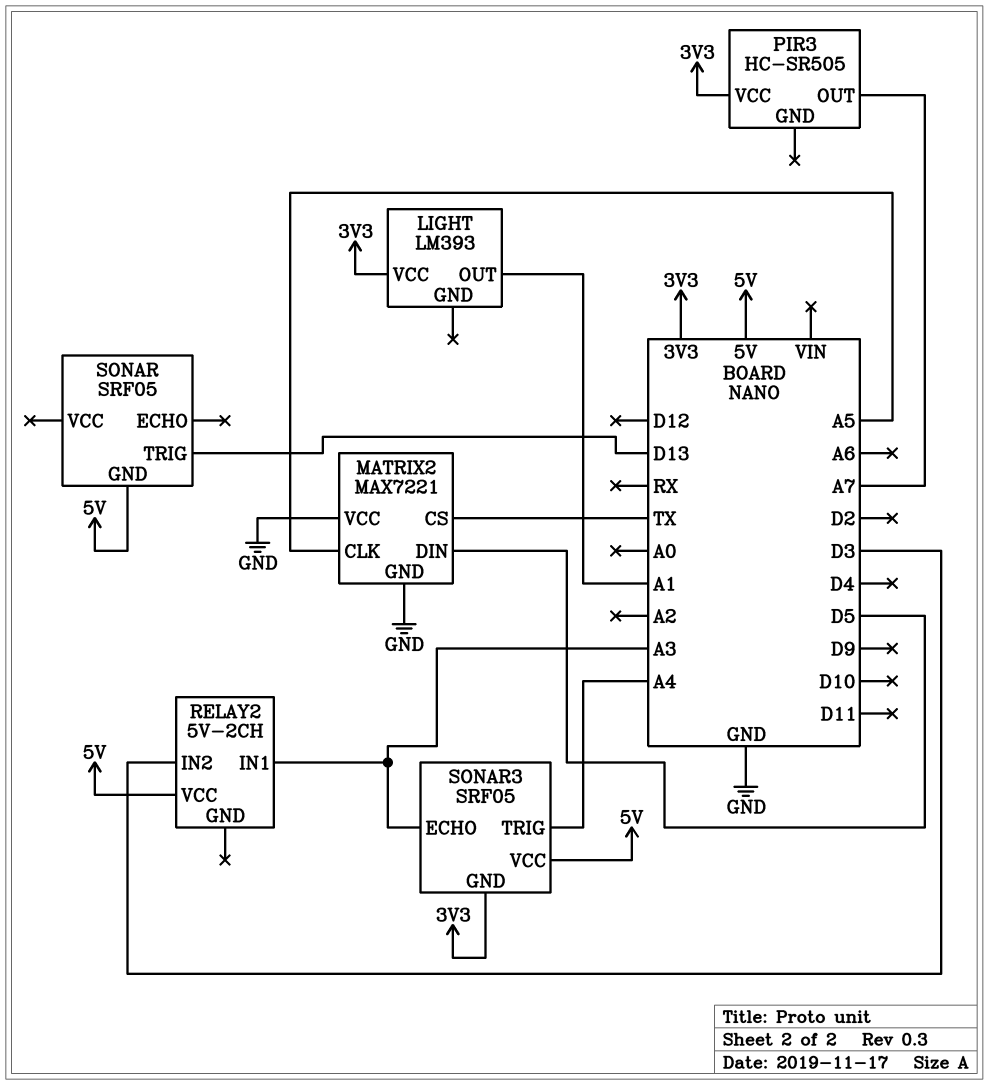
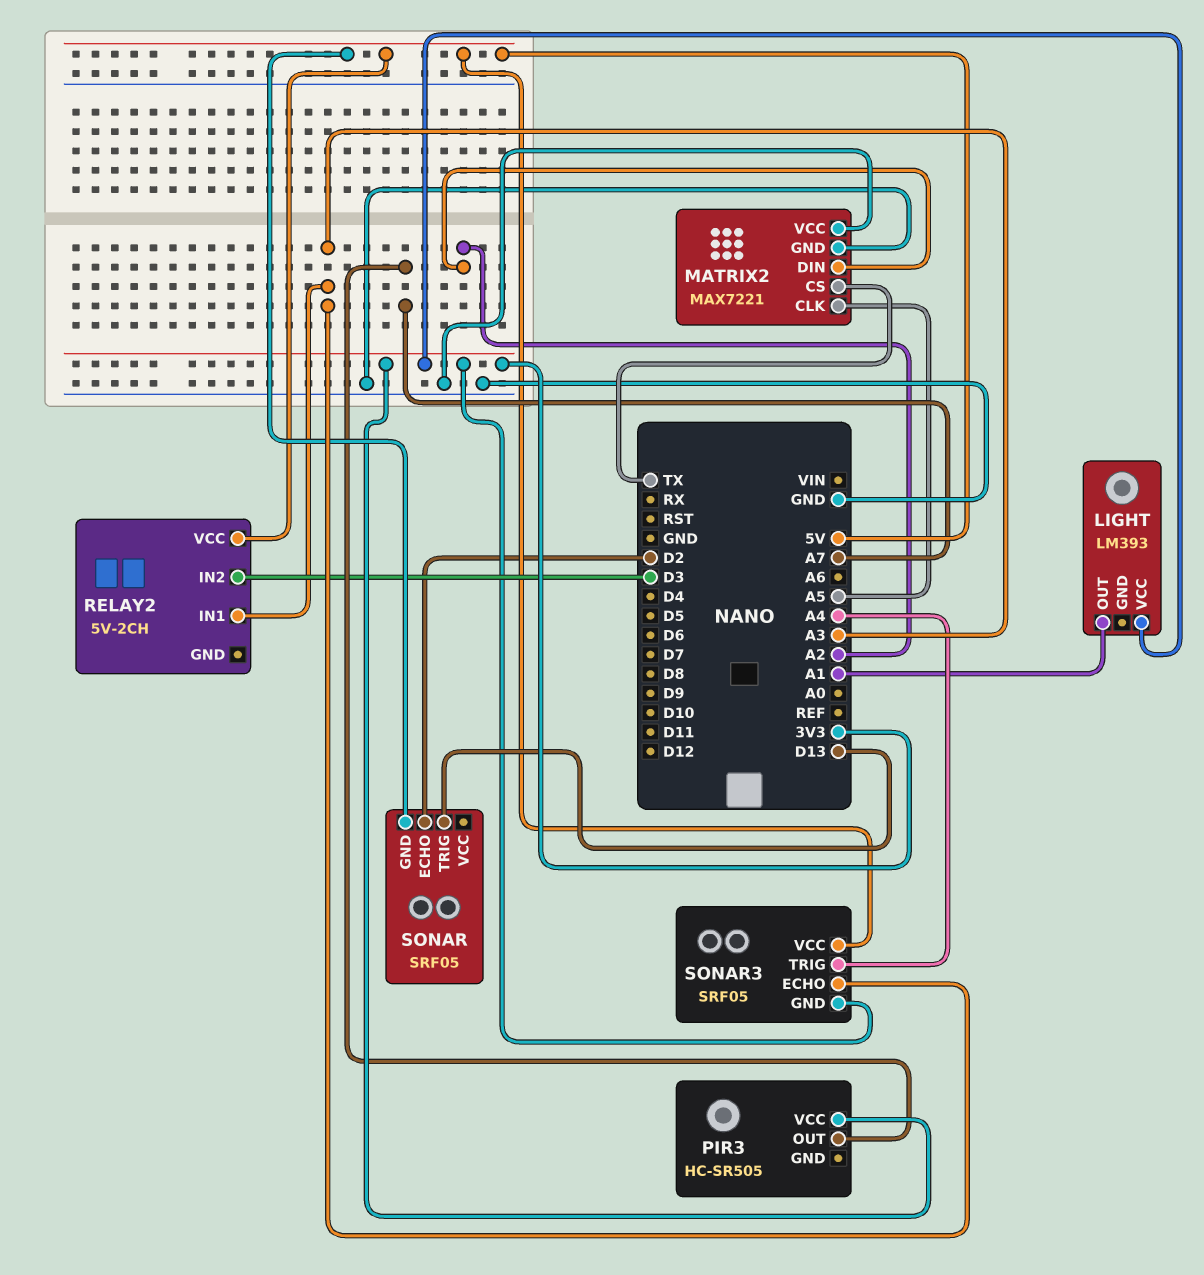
MATRIX2 pin DIN: D5 -> A2
SONAR pin ECHO: none -> D2

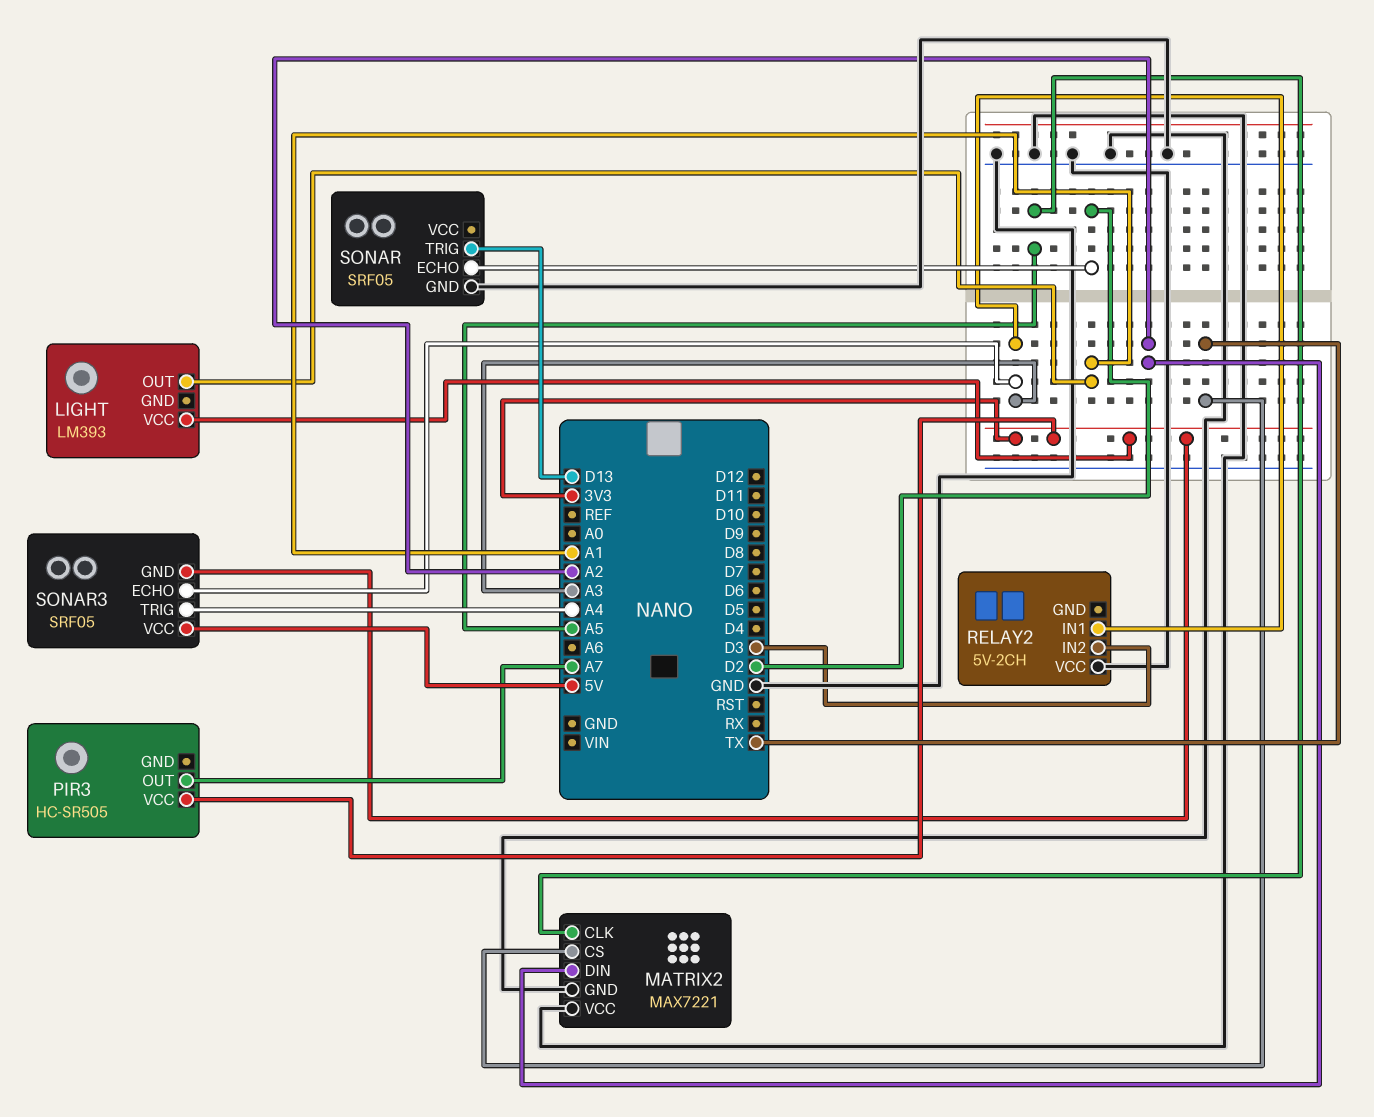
RELAY2 pin VCC: 5V -> GND
SONAR pin GND: 5V -> GND

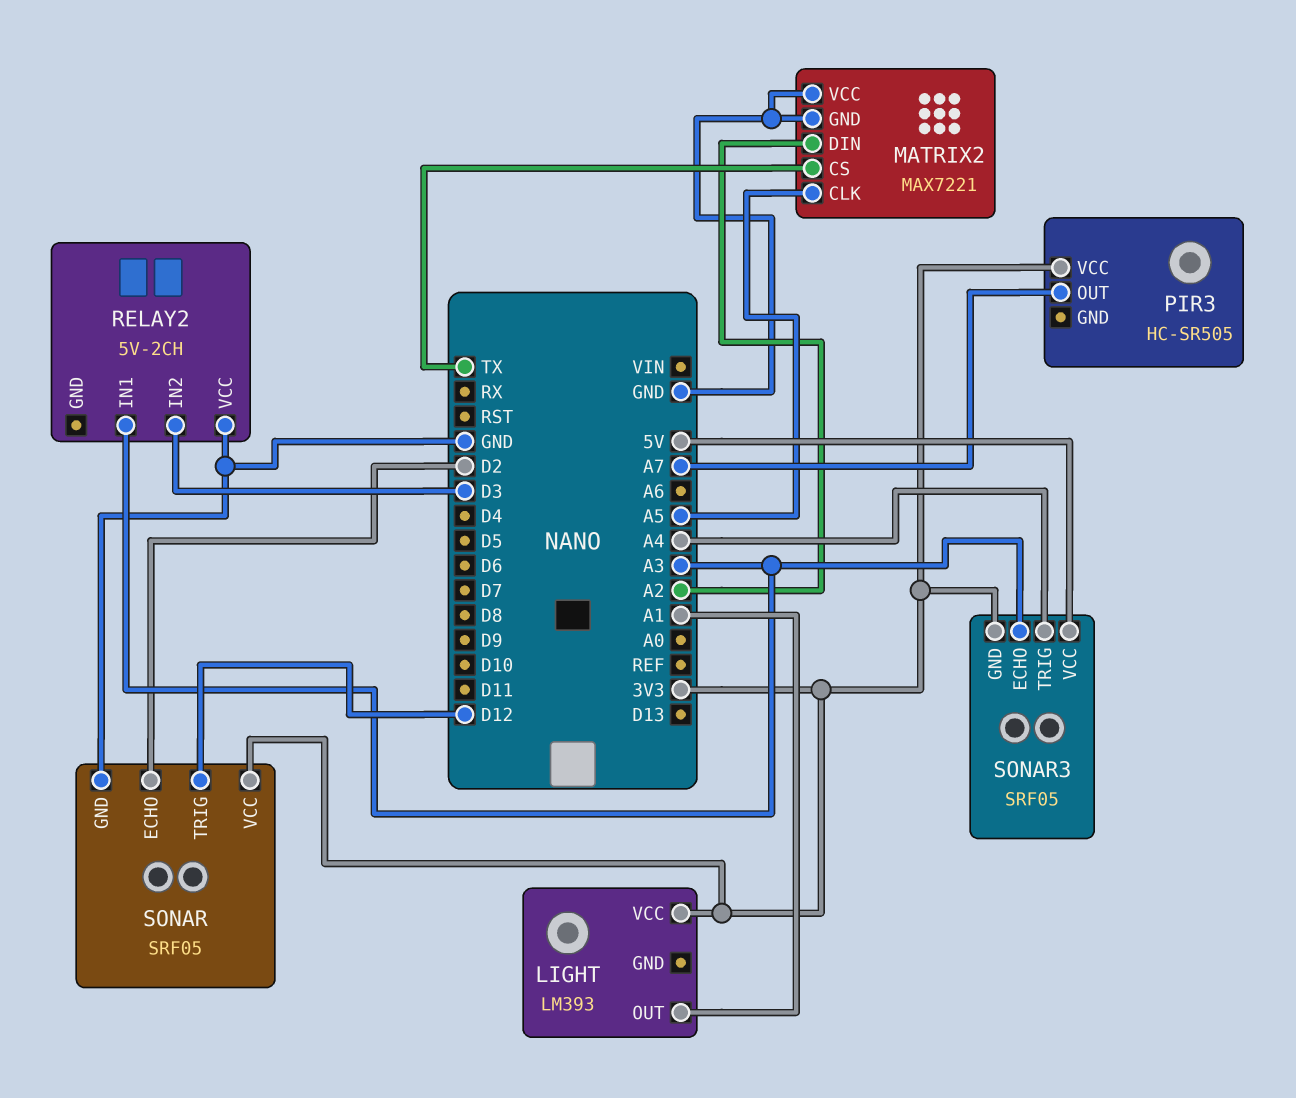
SONAR pin TRIG: D13 -> D12
SONAR pin VCC: none -> 3V3

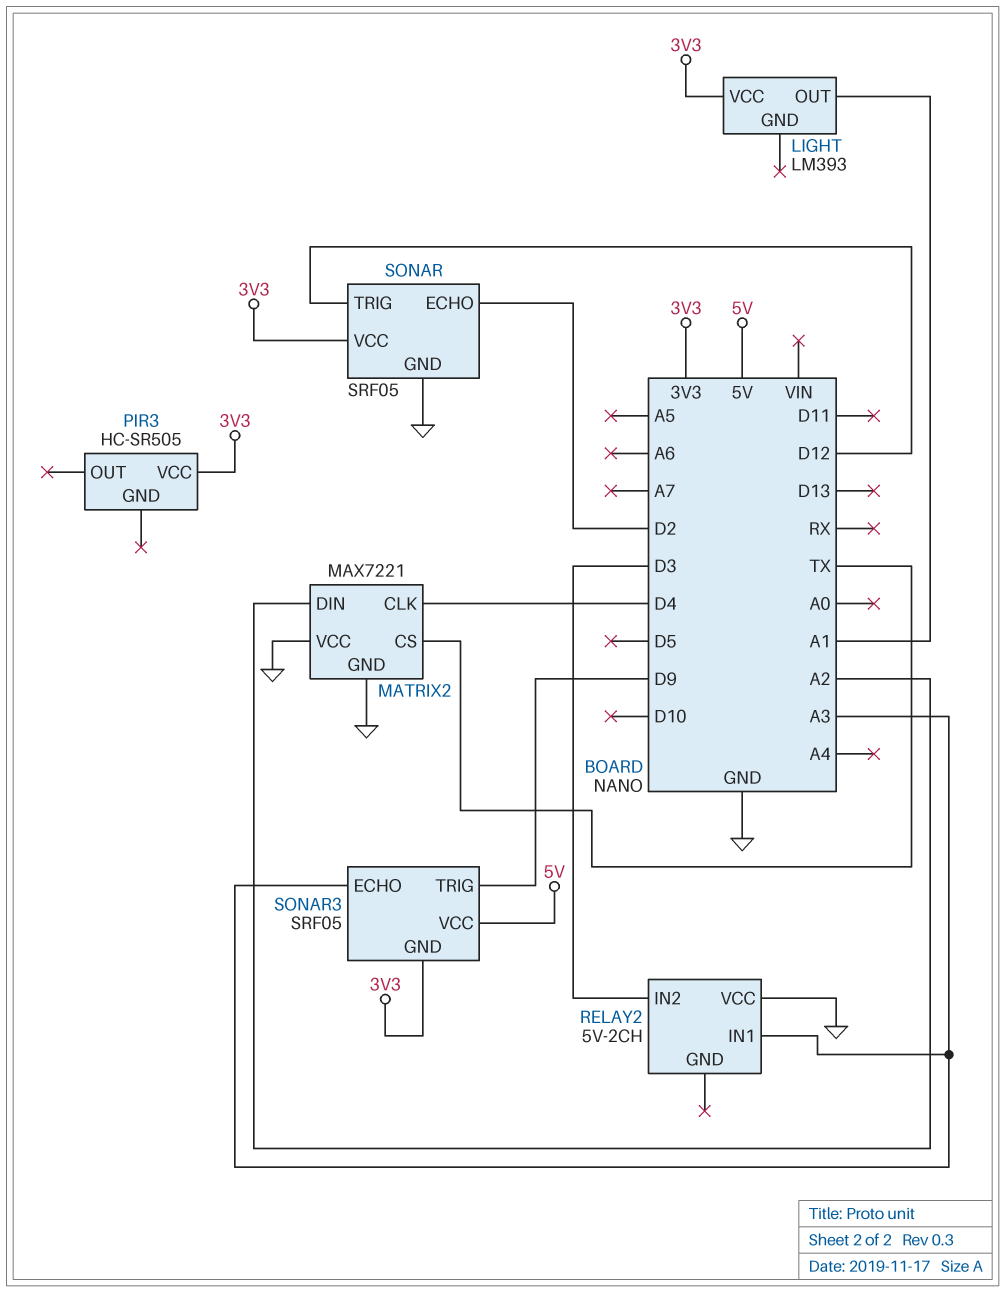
MATRIX2 pin CLK: A5 -> D4
PIR3 pin OUT: A7 -> none
SONAR3 pin TRIG: A4 -> D9

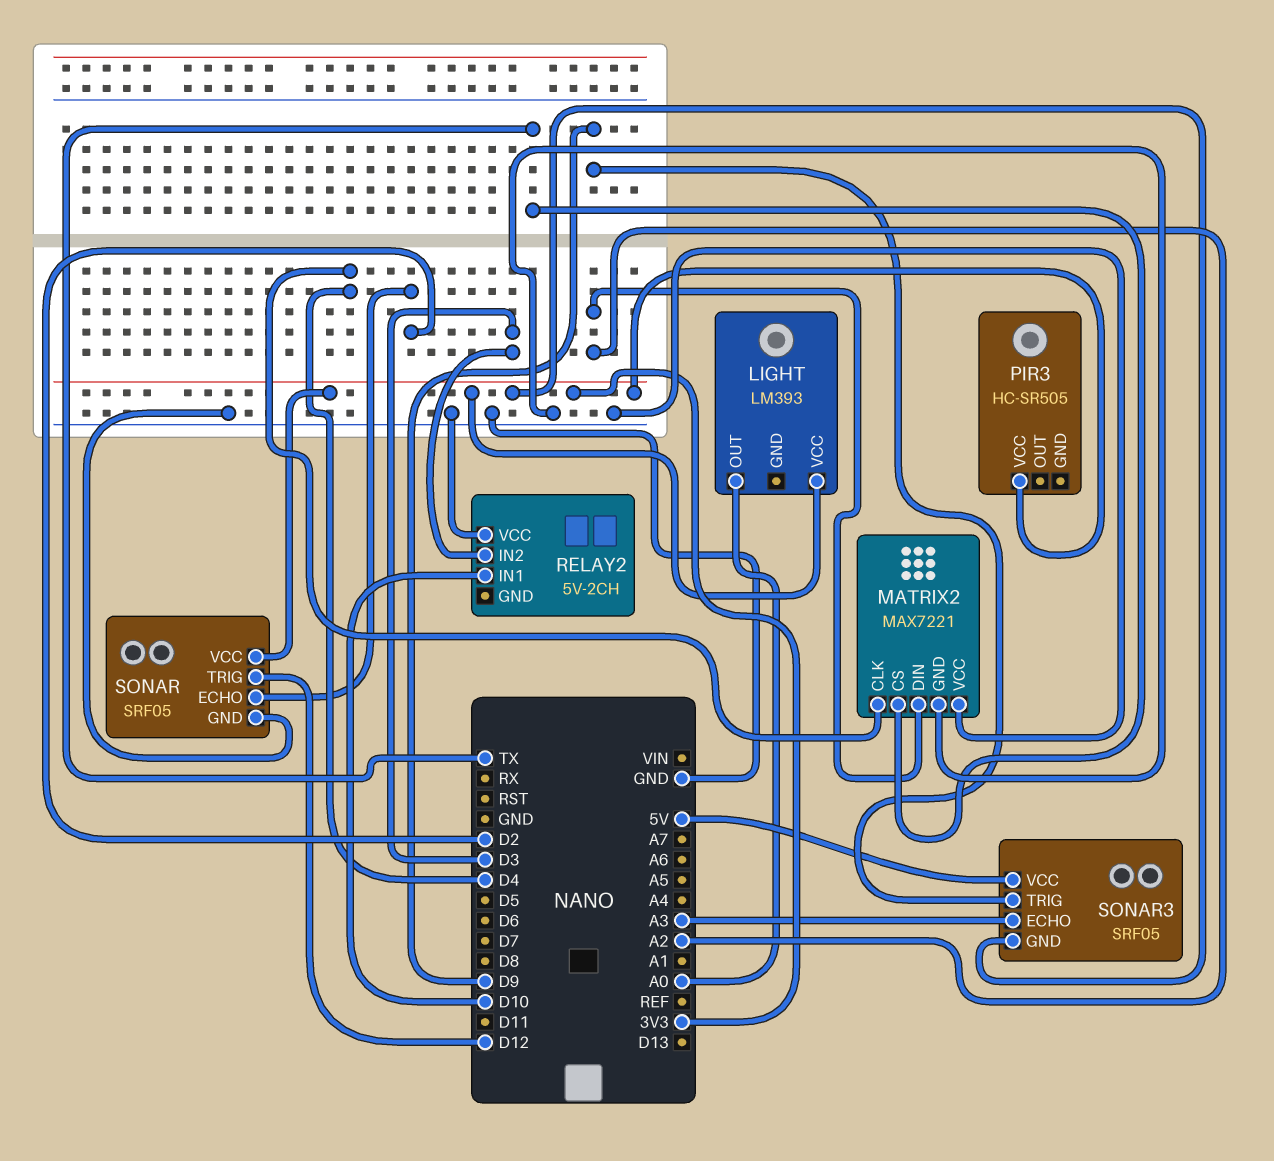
LIGHT pin OUT: A1 -> A0
RELAY2 pin IN1: A3 -> D10

